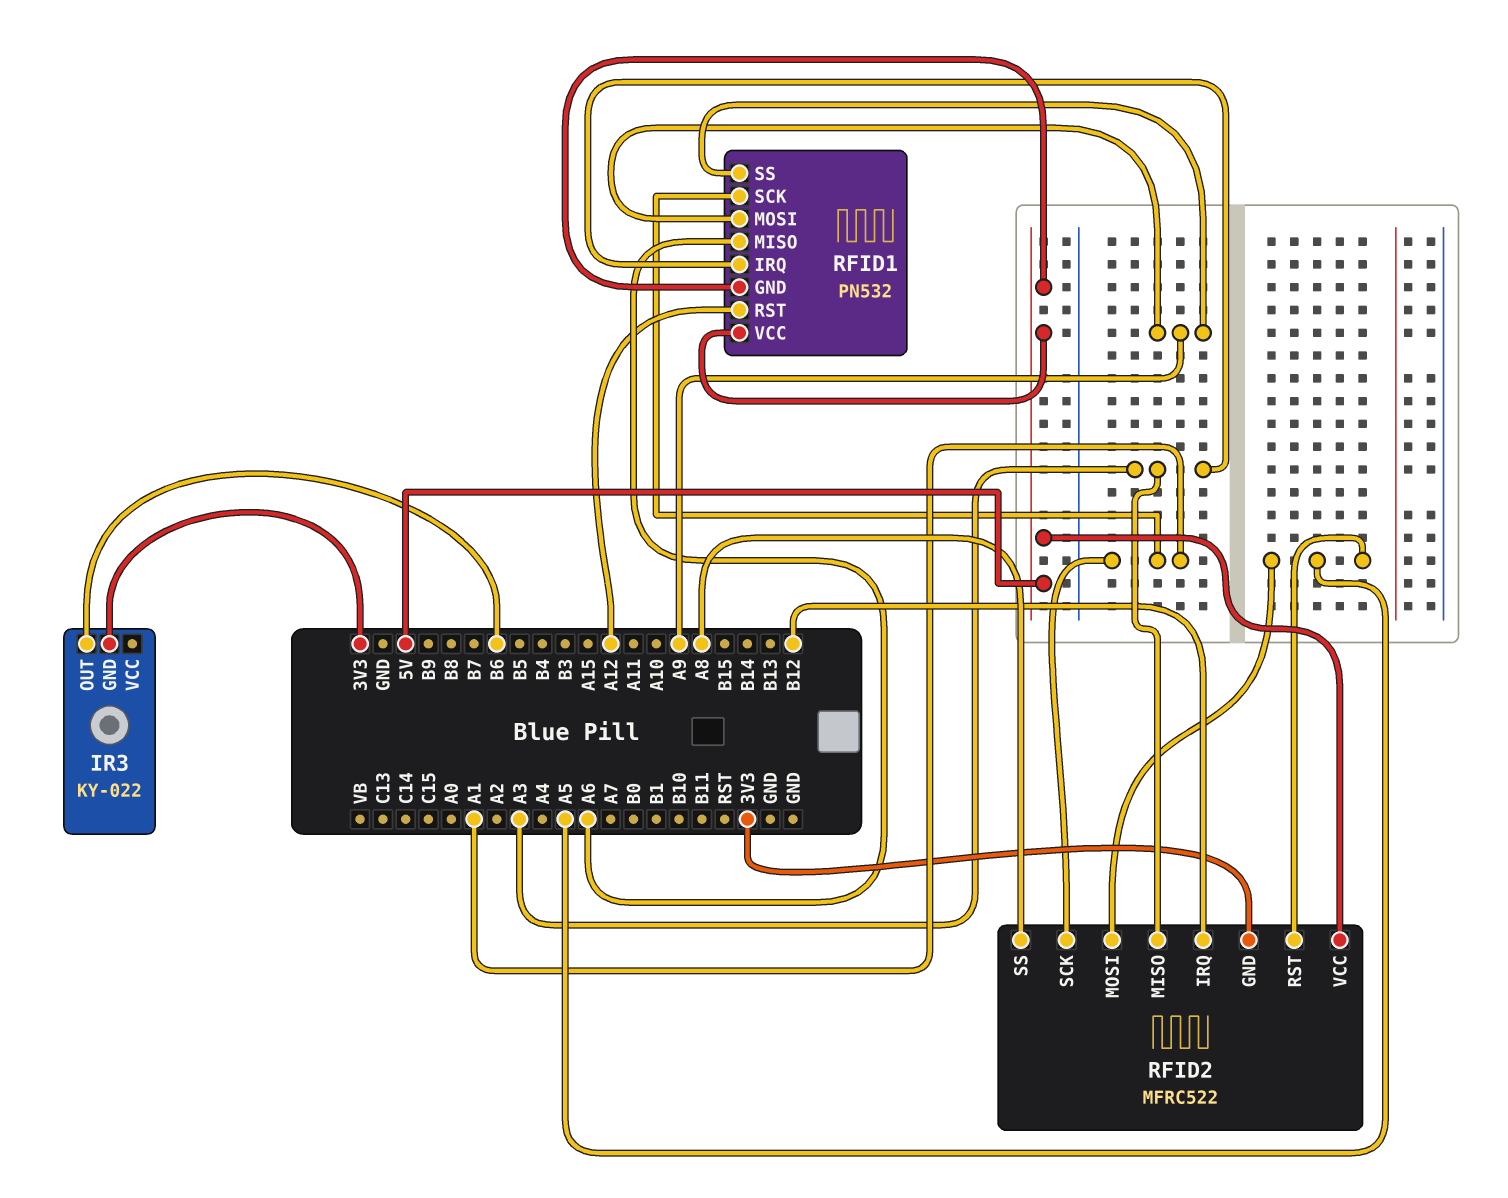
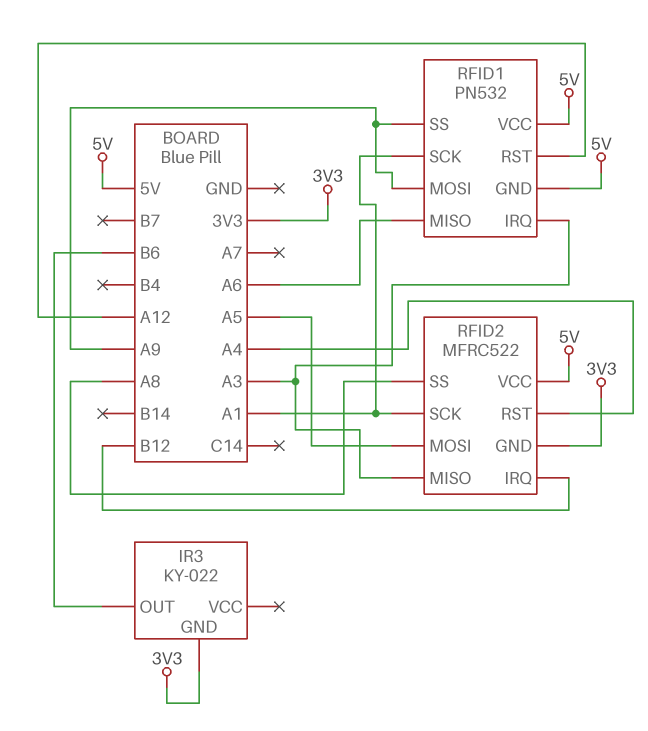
RFID2 pin RST: A5 -> A4

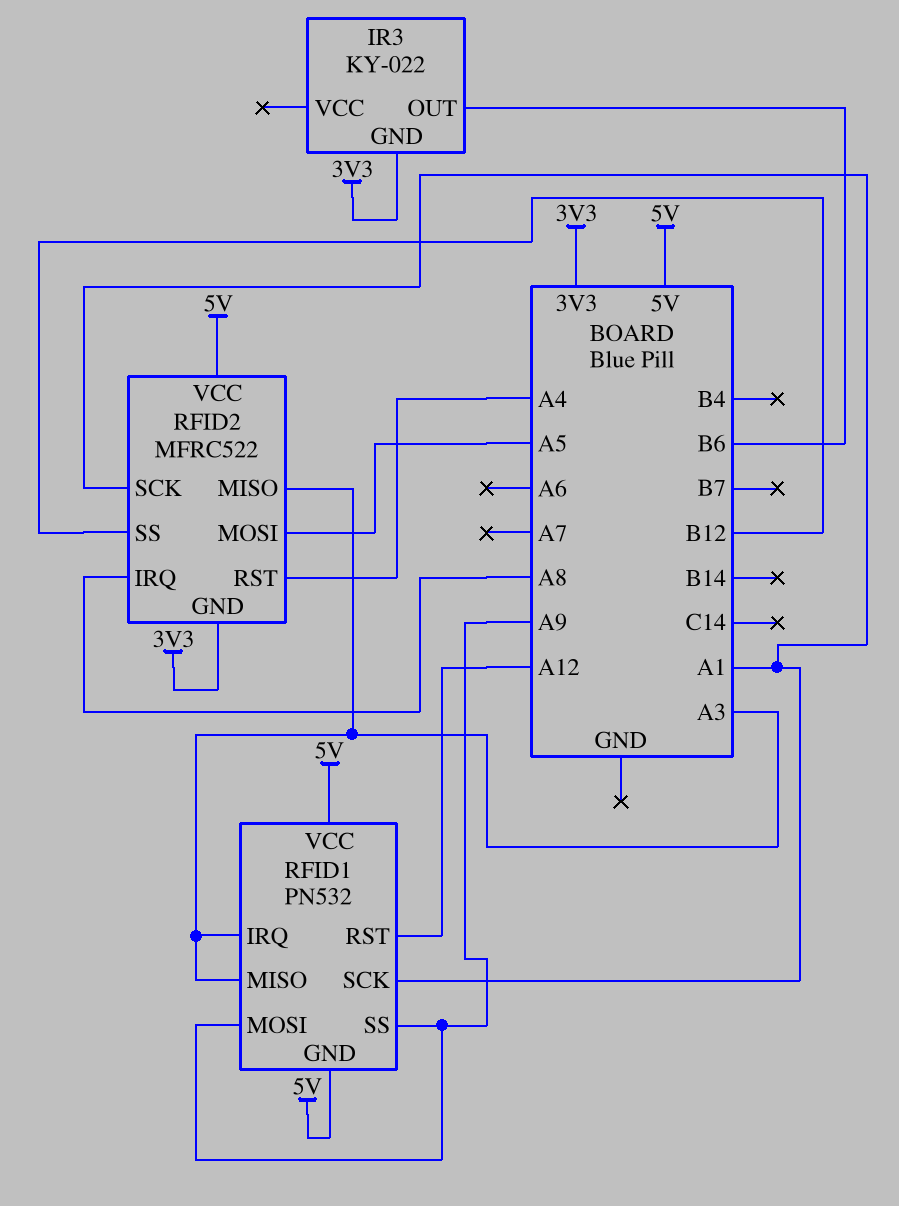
RFID1 pin MISO: A6 -> A3
RFID2 pin IRQ: B12 -> A8
RFID2 pin SS: A8 -> B12

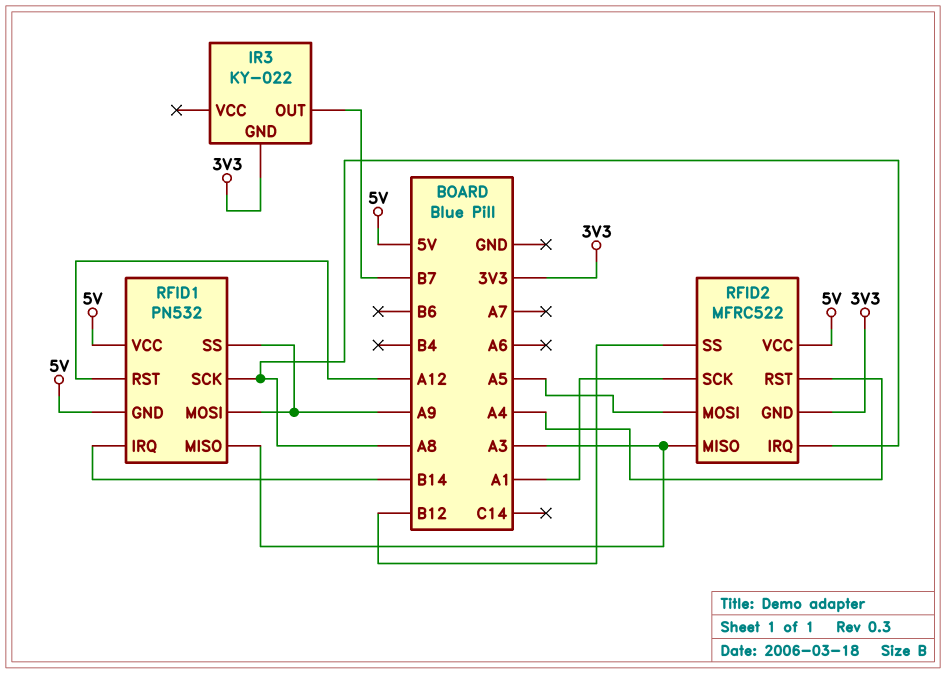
IR3 pin OUT: B6 -> B7
RFID1 pin IRQ: A3 -> B14
RFID1 pin SCK: A1 -> A8

